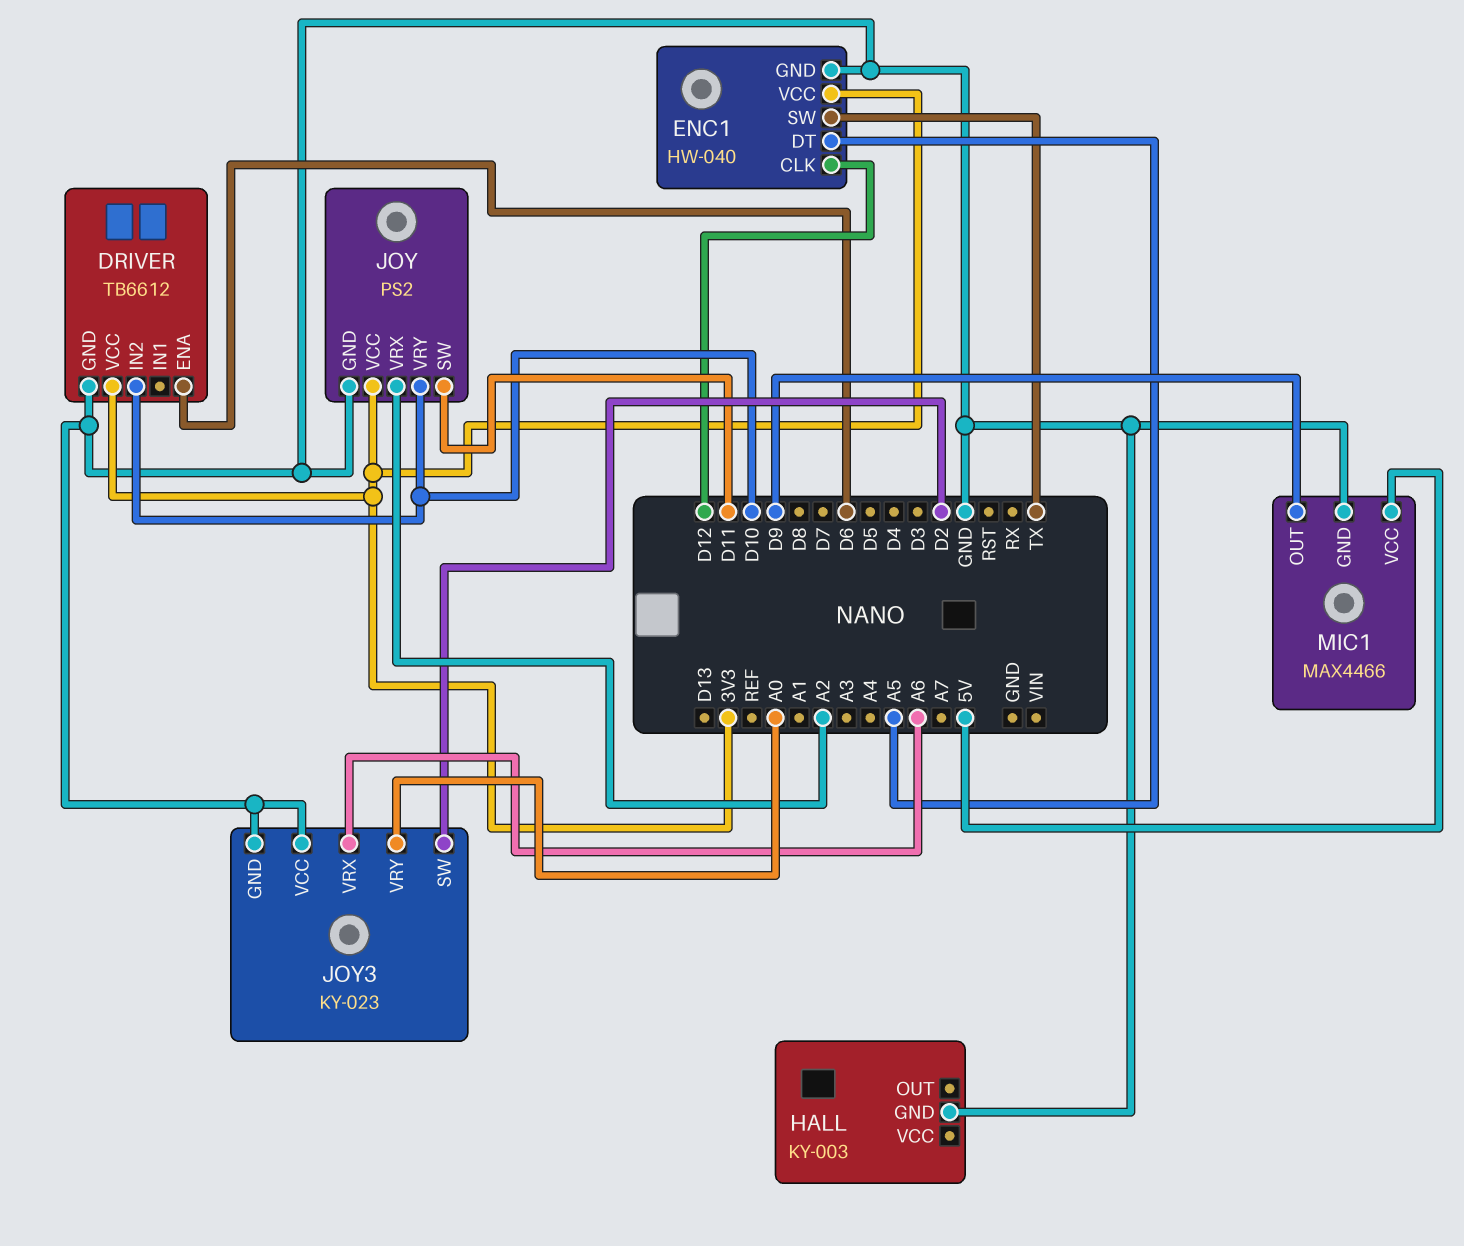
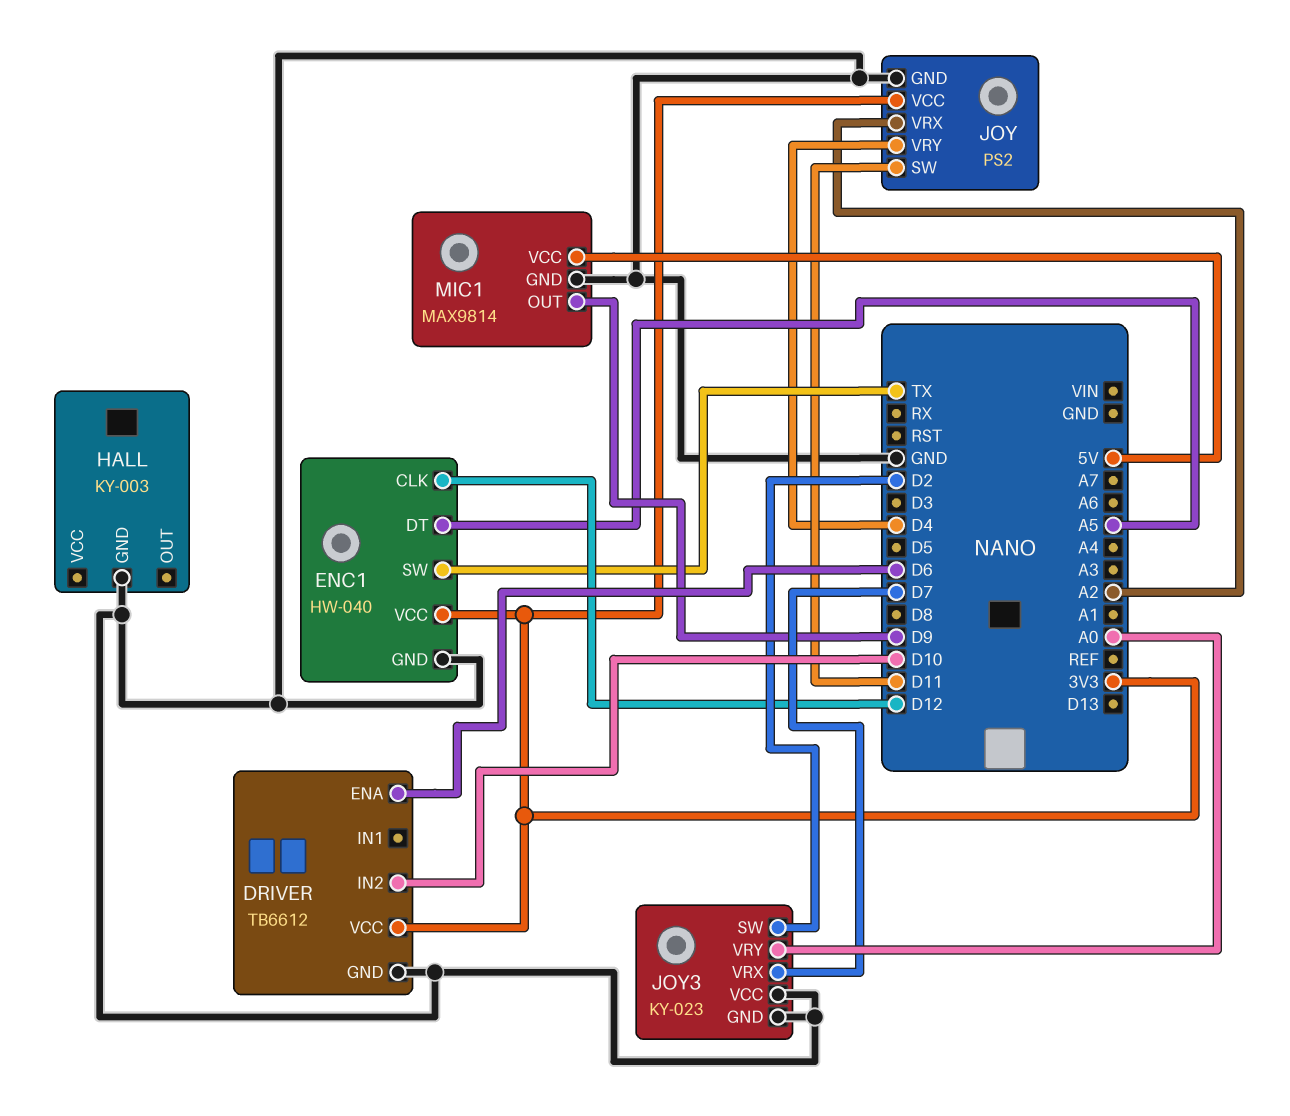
JOY pin VRY: D10 -> D4
JOY3 pin VRX: A6 -> D7
MIC1: MAX4466 -> MAX9814

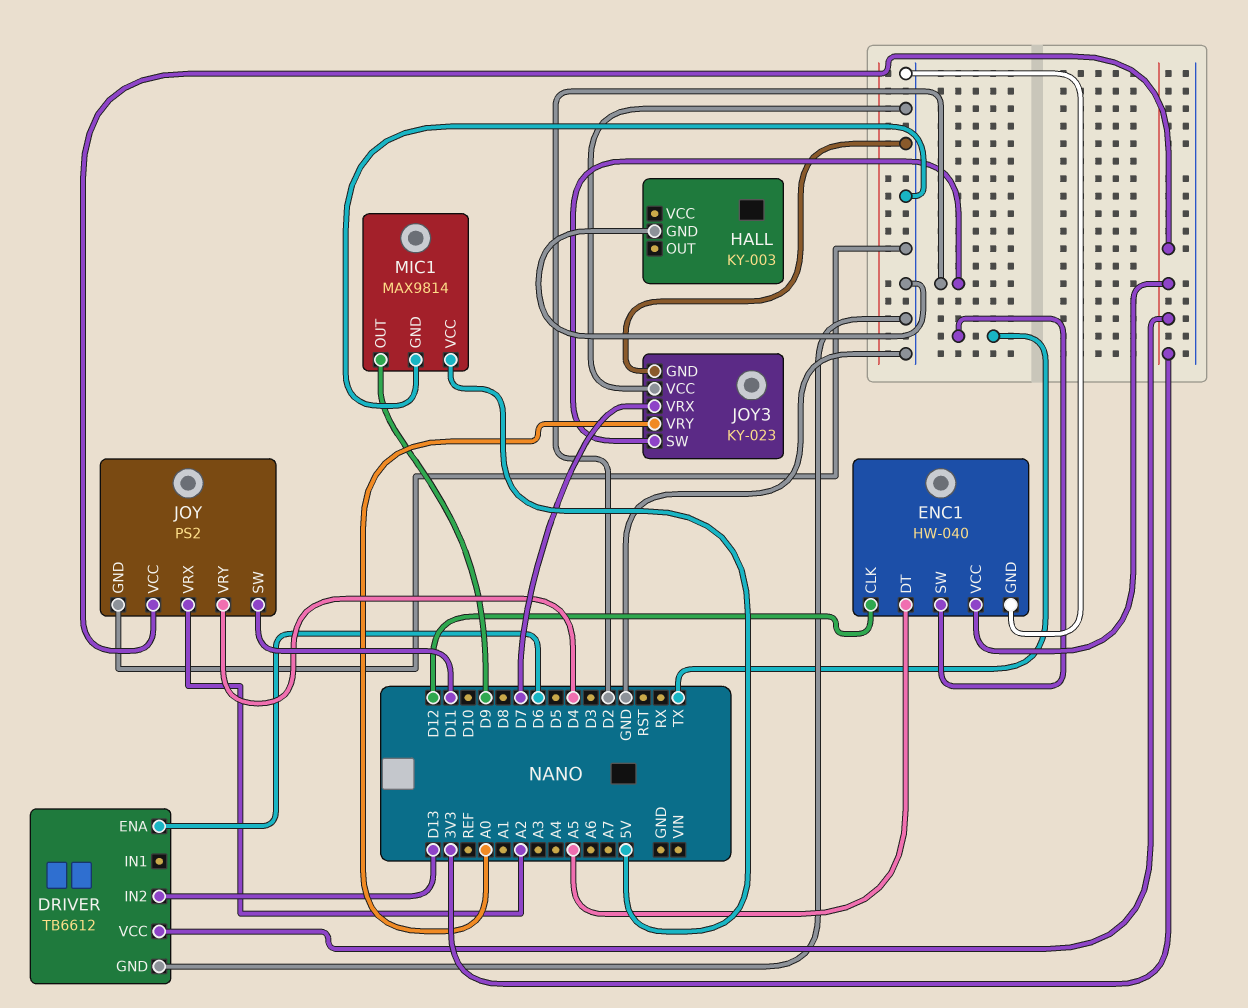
DRIVER pin IN2: D10 -> D13

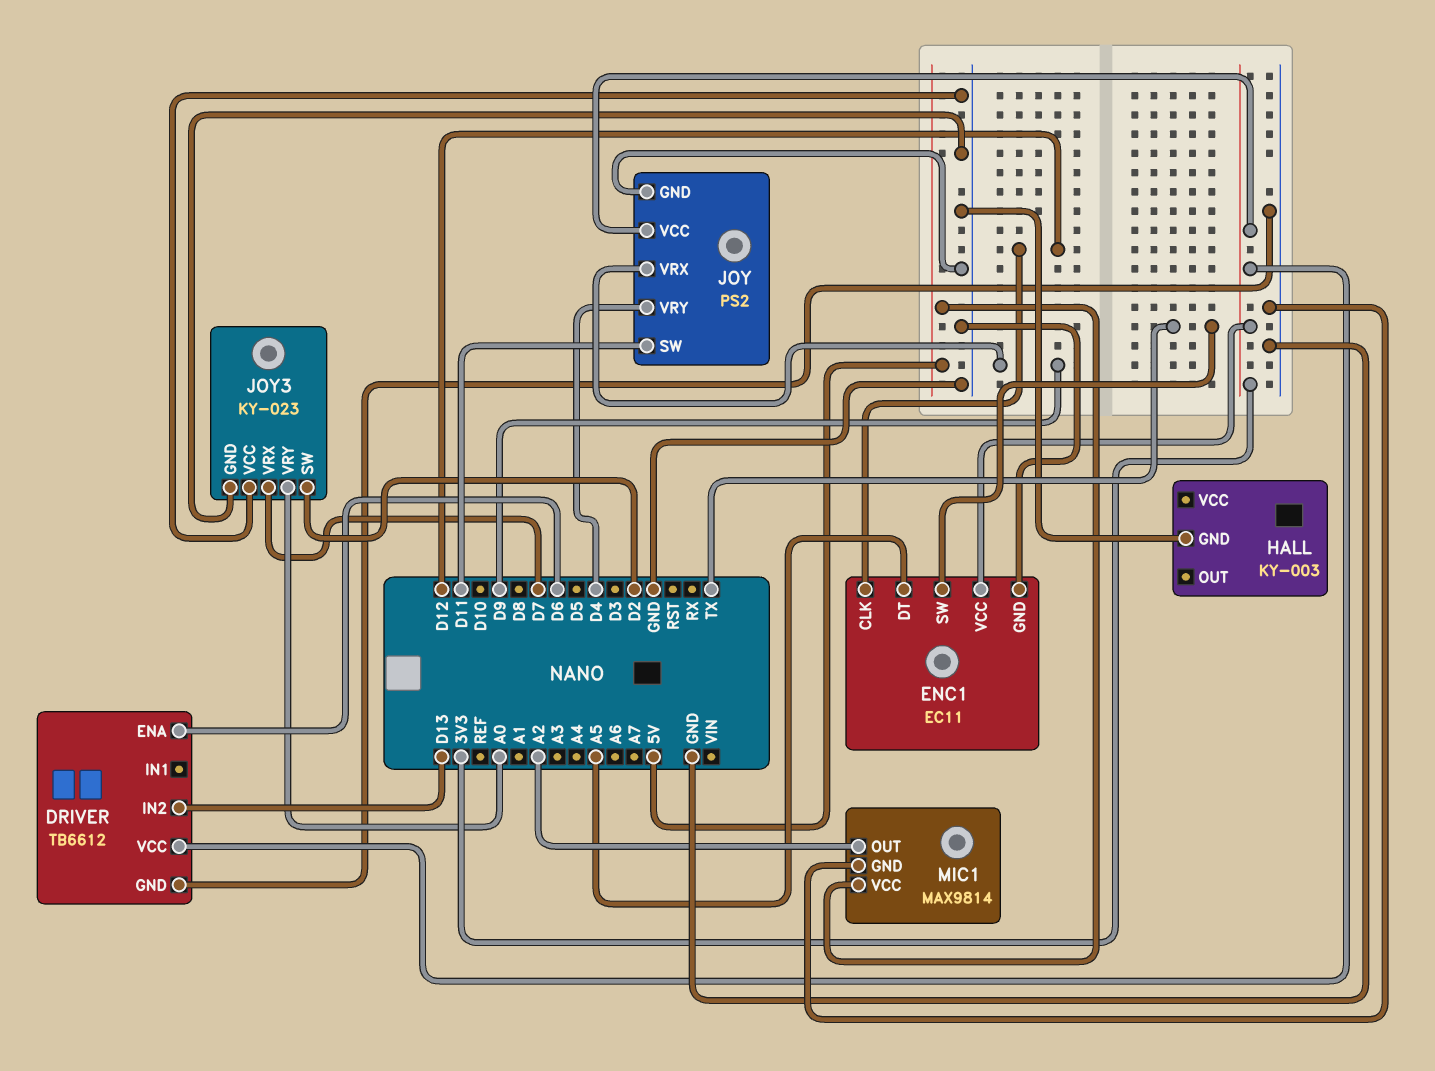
ENC1: HW-040 -> EC11
JOY pin VRX: A2 -> D9
MIC1 pin OUT: D9 -> A2

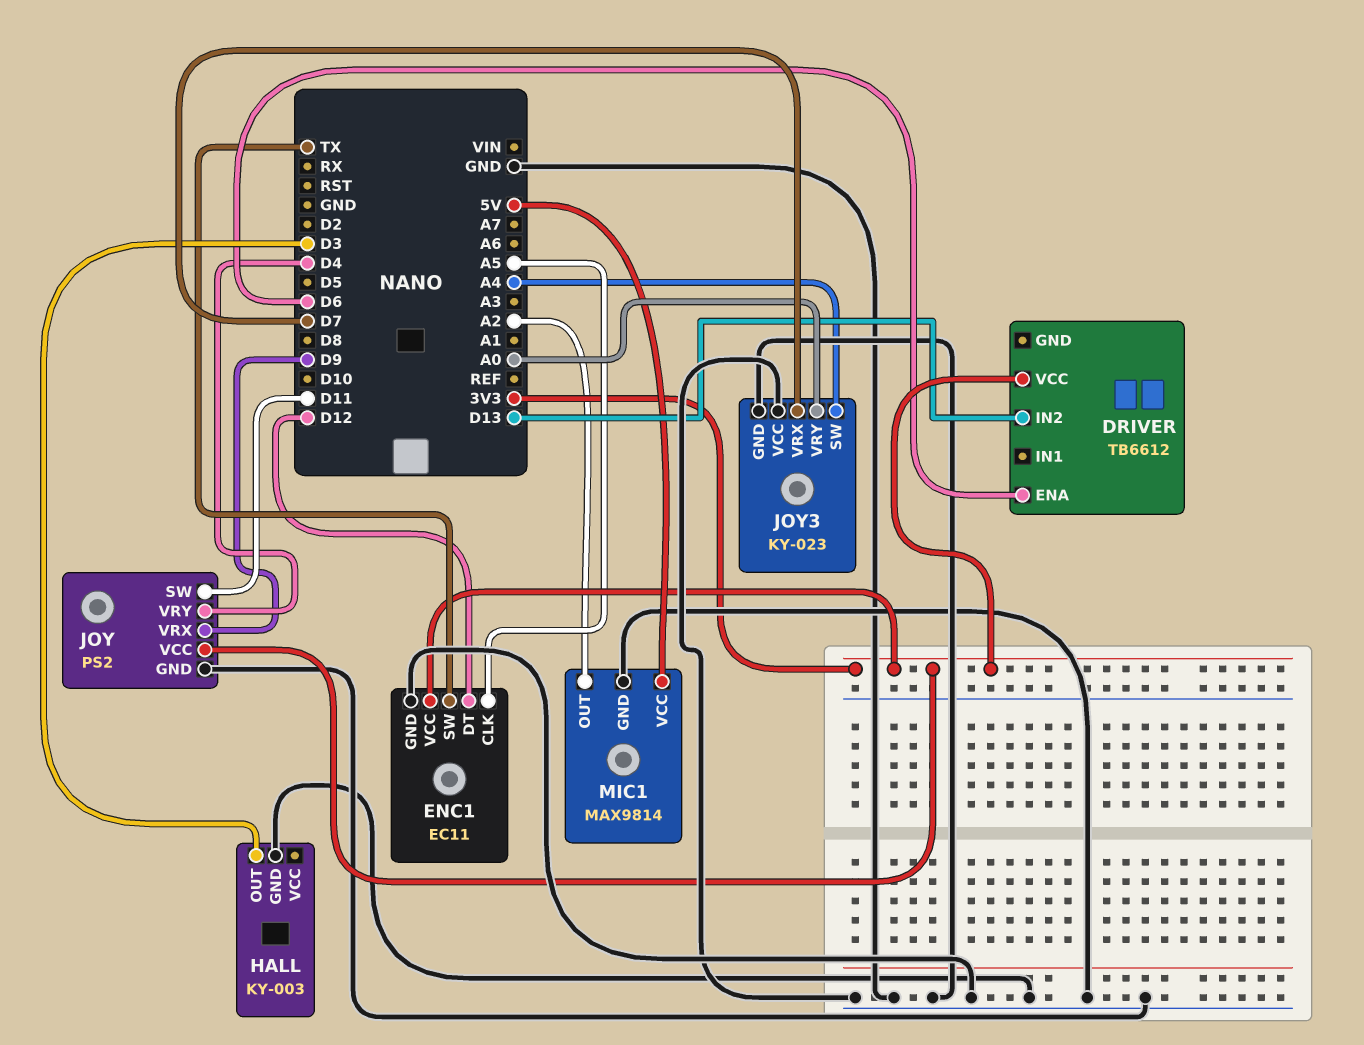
DRIVER pin GND: GND -> none
ENC1 pin CLK: D12 -> A5
ENC1 pin DT: A5 -> D12
HALL pin OUT: none -> D3
JOY3 pin SW: D2 -> A4

